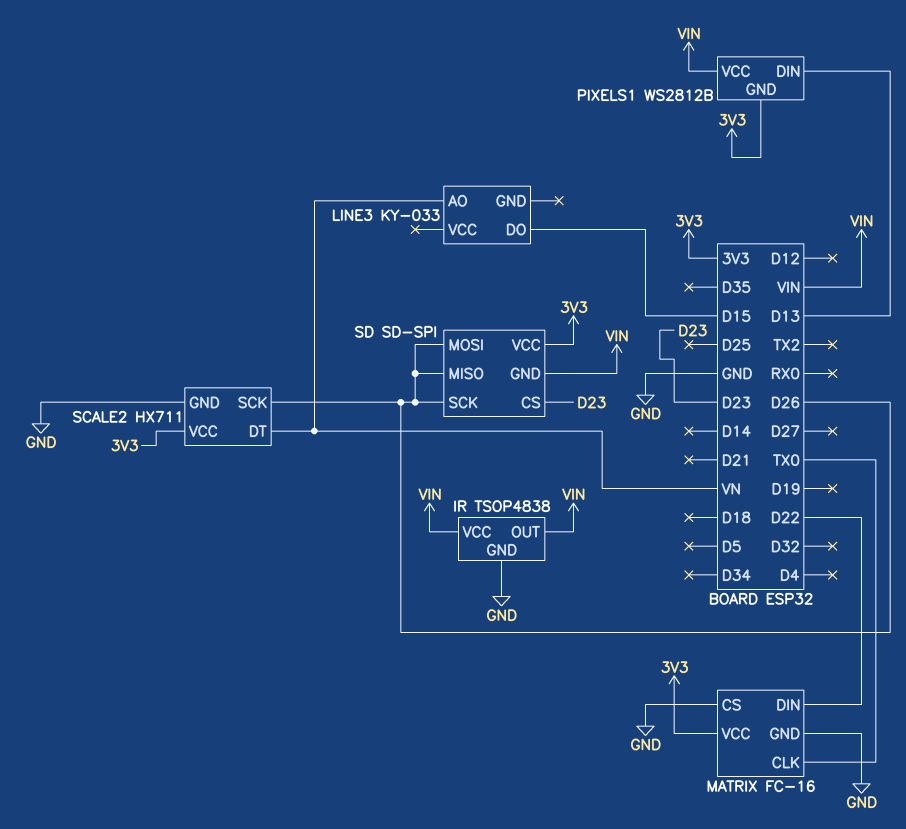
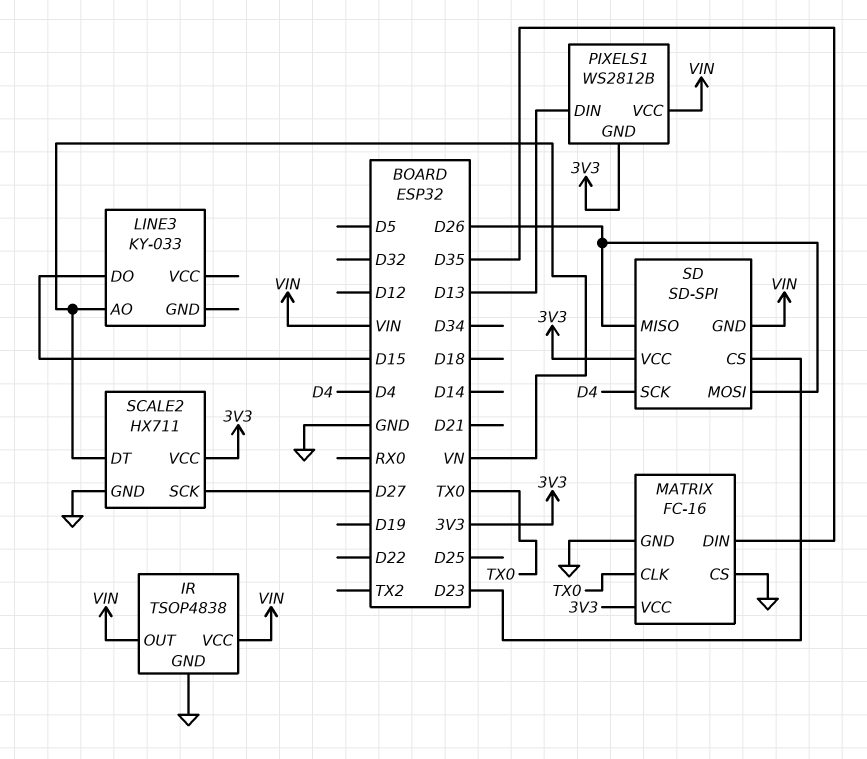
MATRIX pin DIN: D22 -> D35
SCALE2 pin SCK: D26 -> D27
SD pin SCK: D26 -> D4

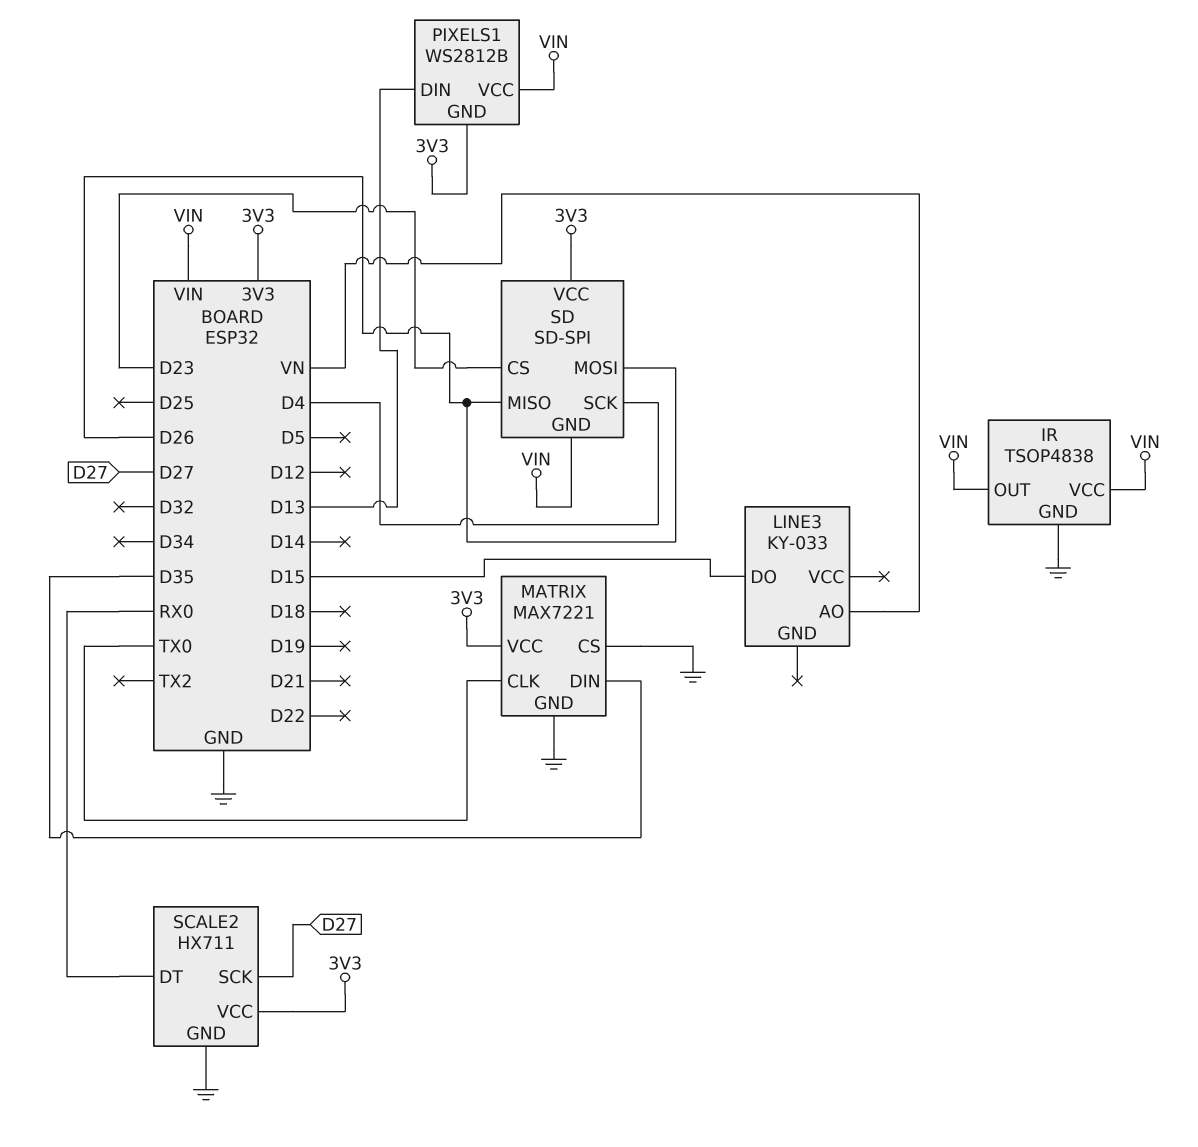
MATRIX: FC-16 -> MAX7221
SCALE2 pin DT: VN -> RX0

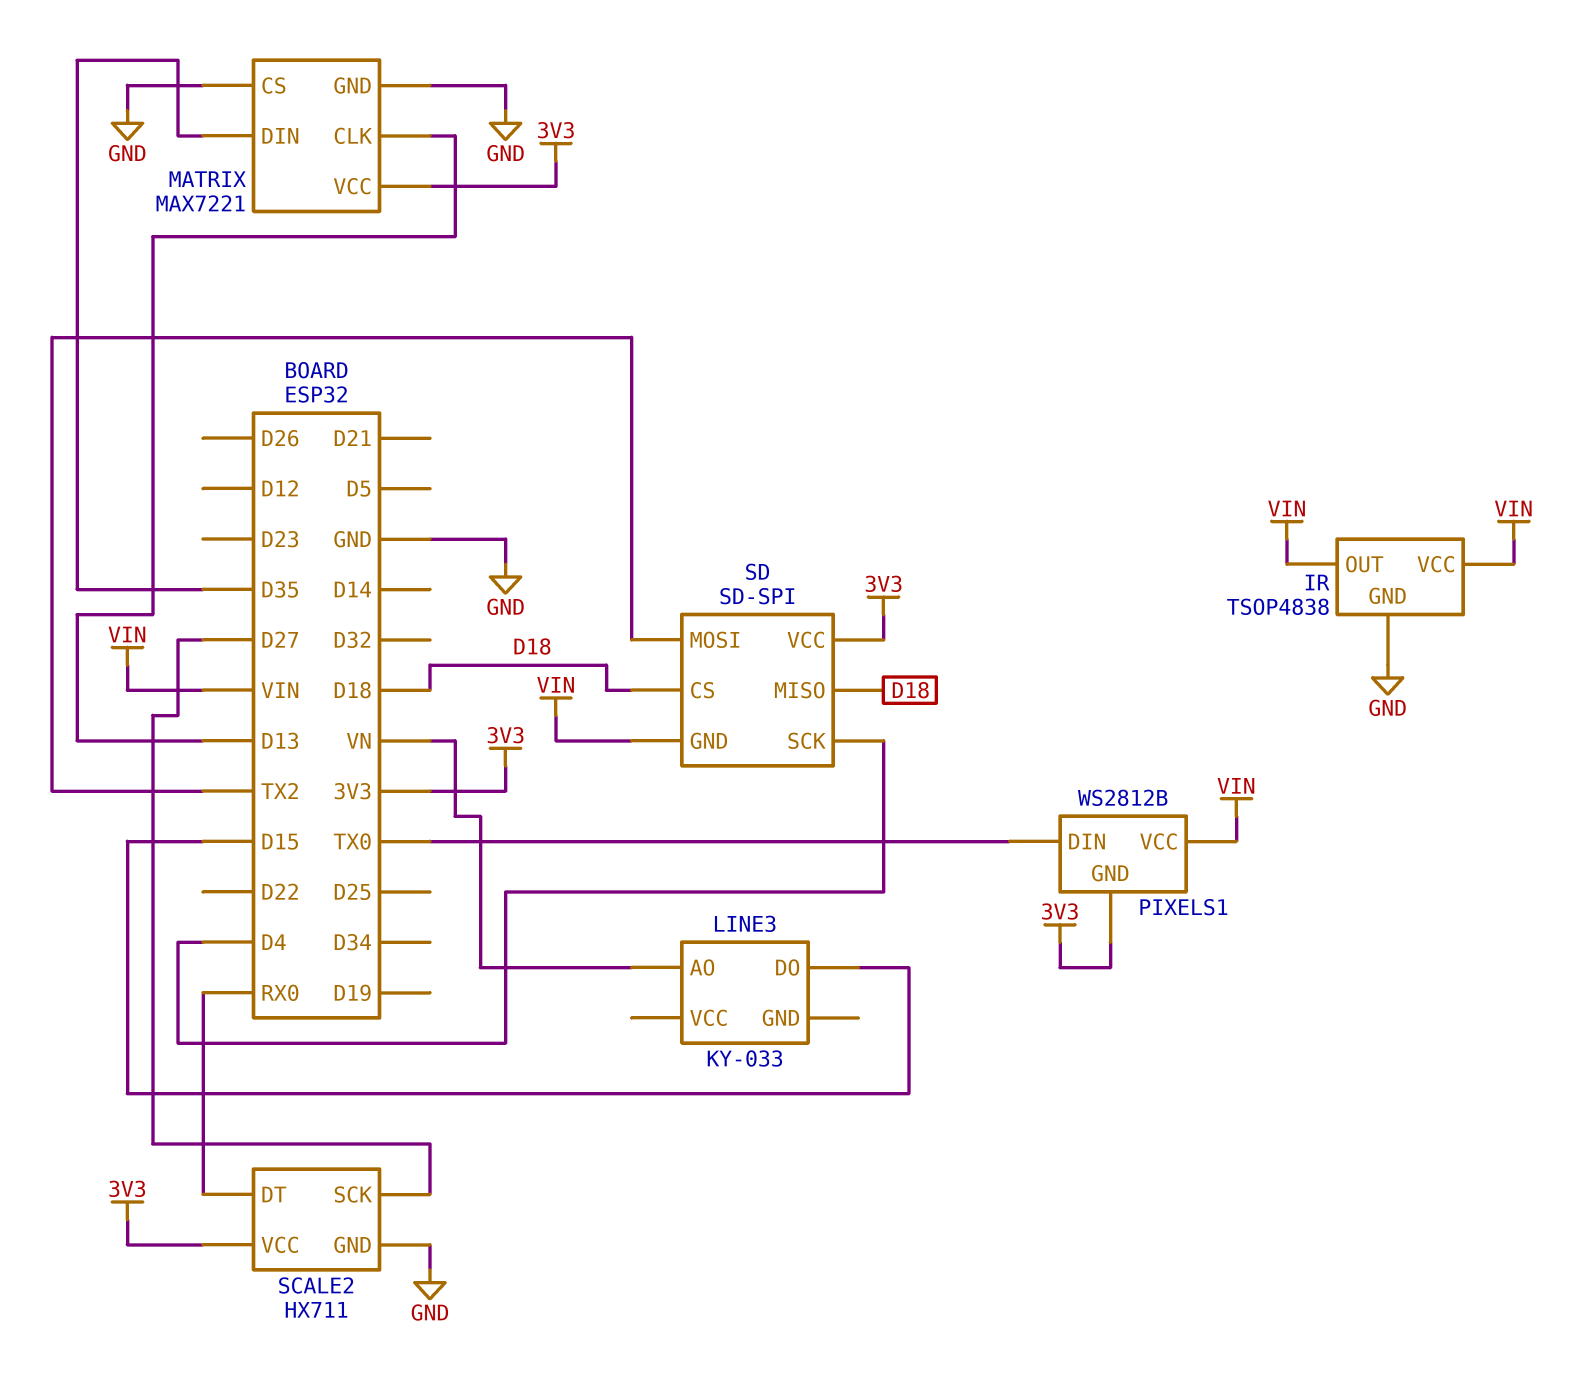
MATRIX pin CLK: TX0 -> D13
PIXELS1 pin DIN: D13 -> TX0
SD pin CS: D23 -> D18
SD pin MISO: D26 -> D18
SD pin MOSI: D26 -> TX2

